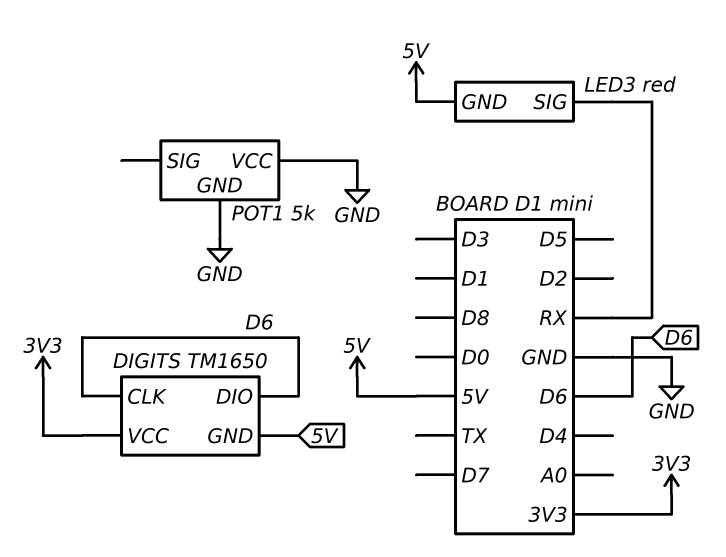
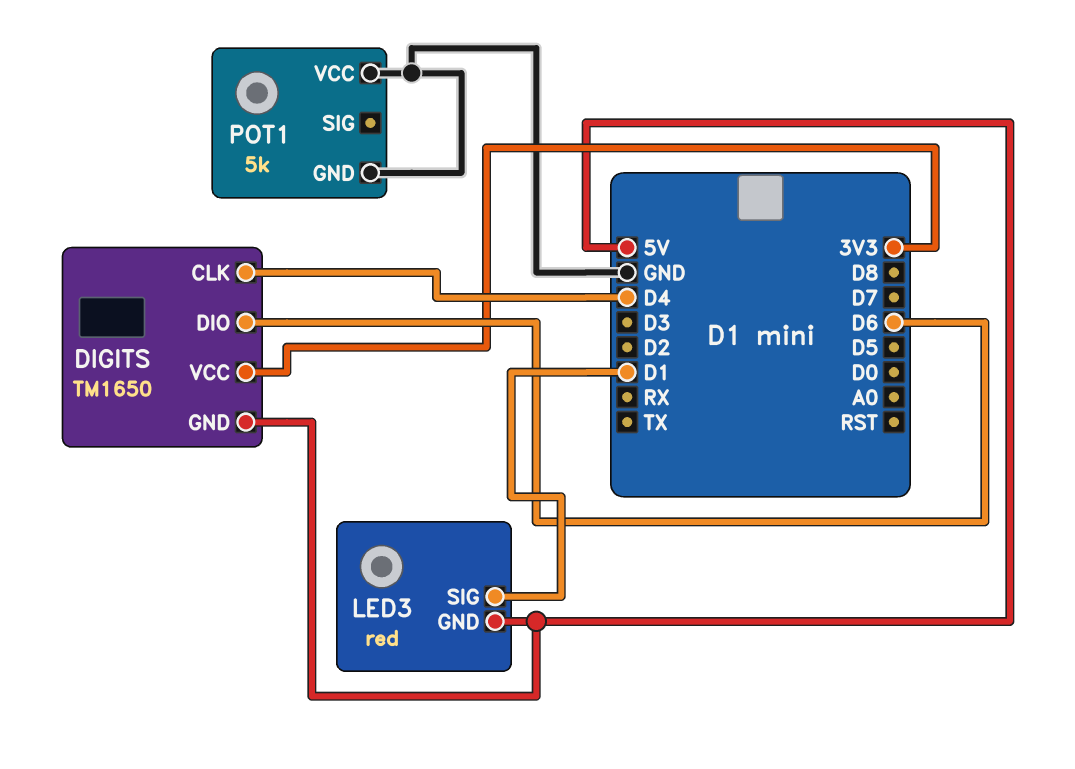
DIGITS pin CLK: D6 -> D4
LED3 pin SIG: RX -> D1

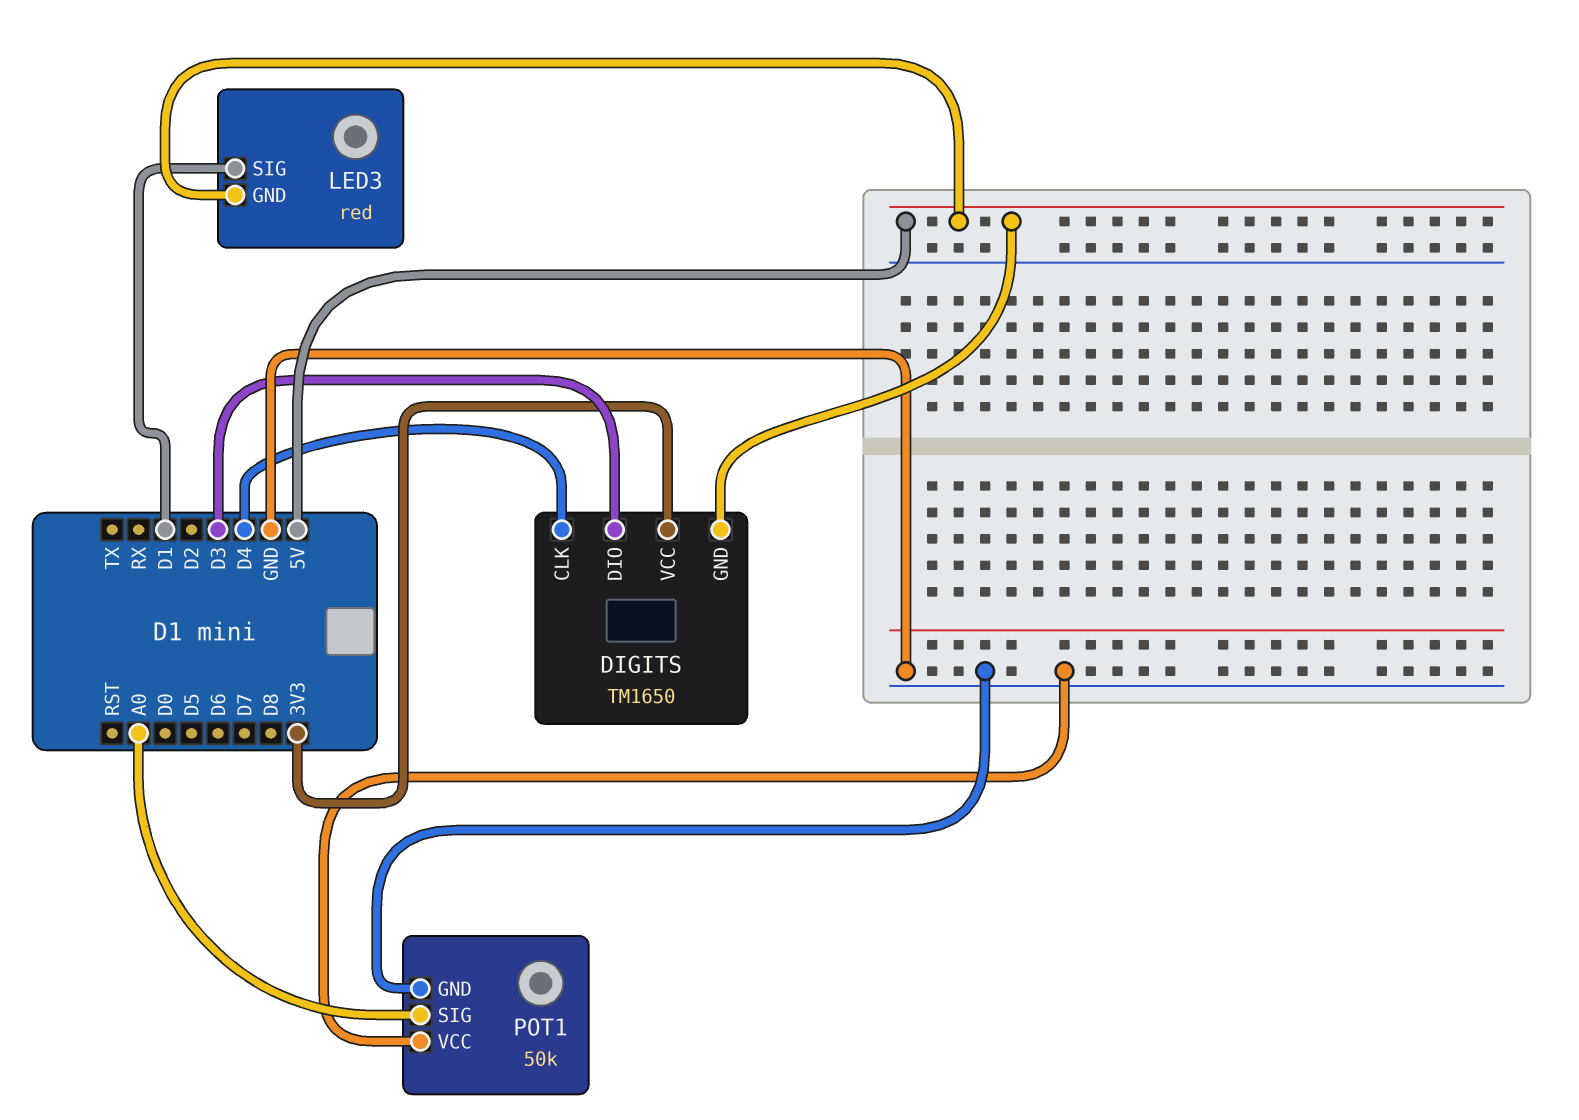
DIGITS pin DIO: D6 -> D3
POT1: 5k -> 50k
POT1 pin SIG: none -> A0

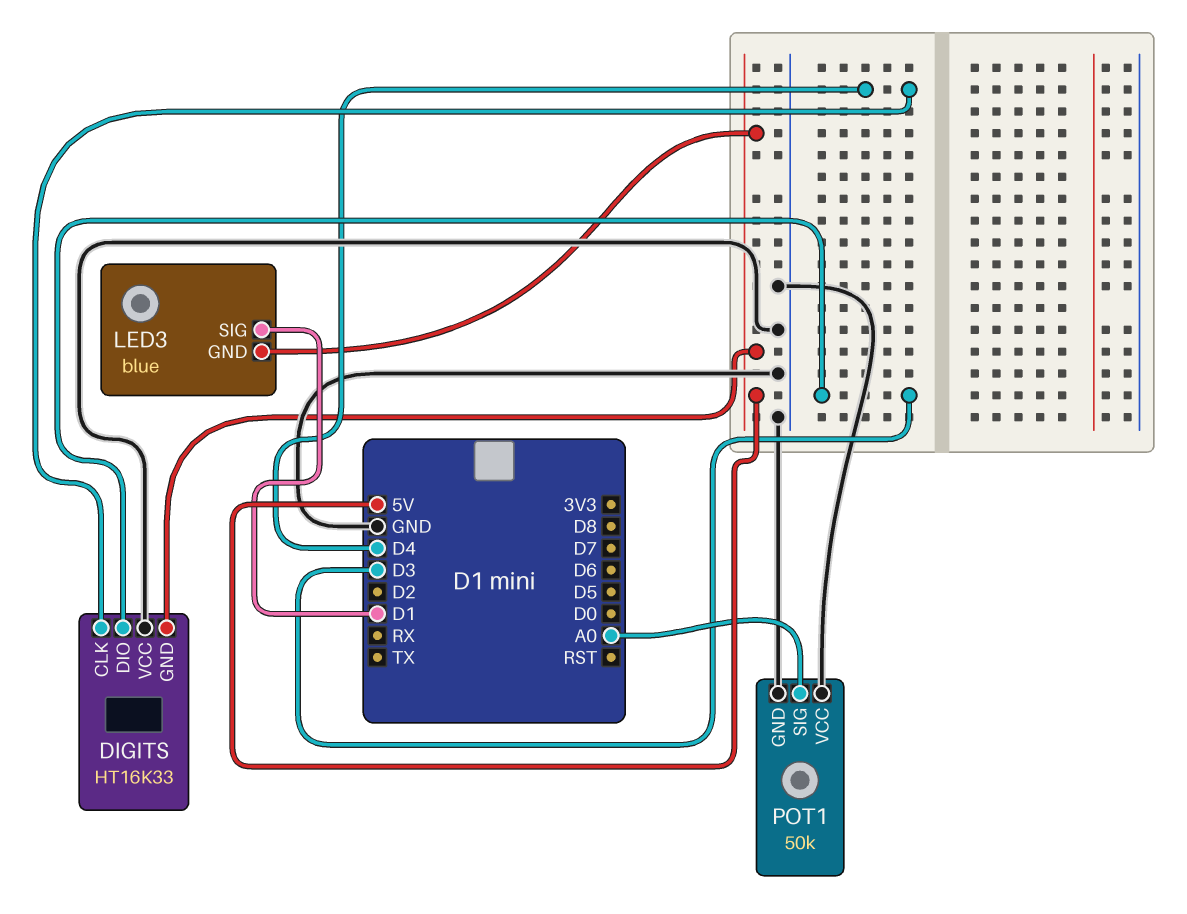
DIGITS: TM1650 -> HT16K33
DIGITS pin VCC: 3V3 -> GND
LED3: red -> blue

